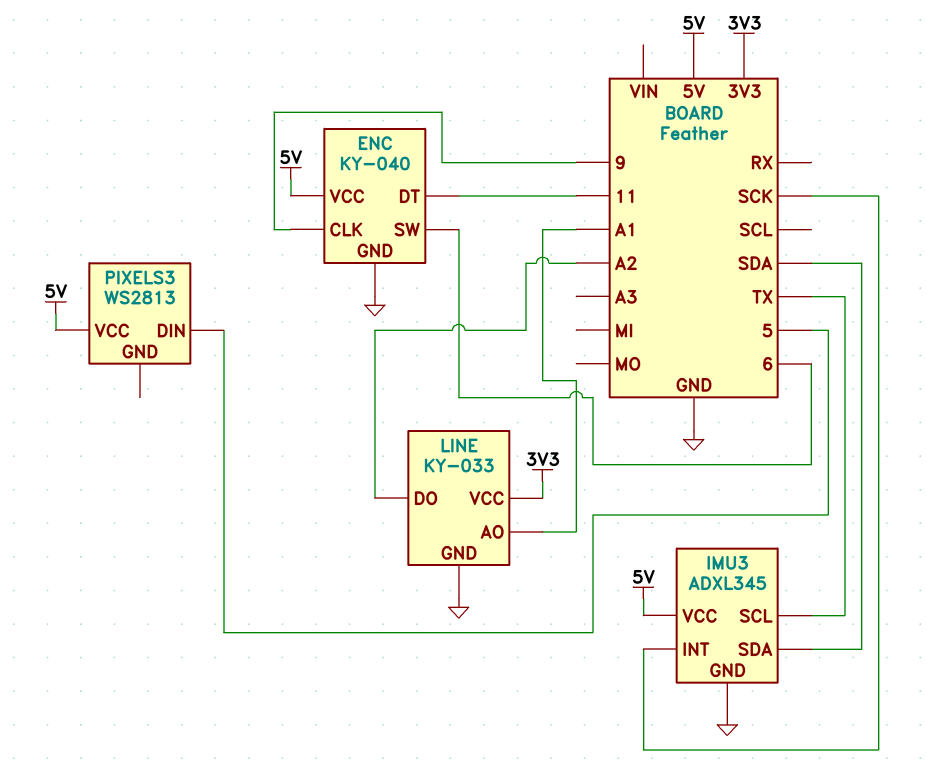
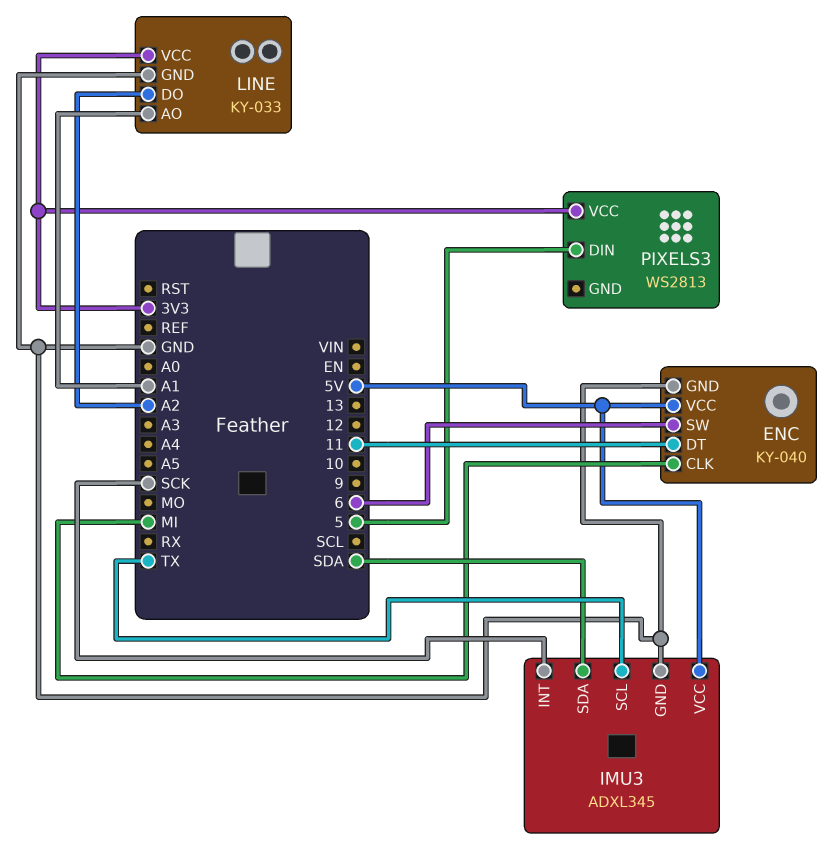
ENC pin CLK: 9 -> MI
PIXELS3 pin VCC: 5V -> 3V3

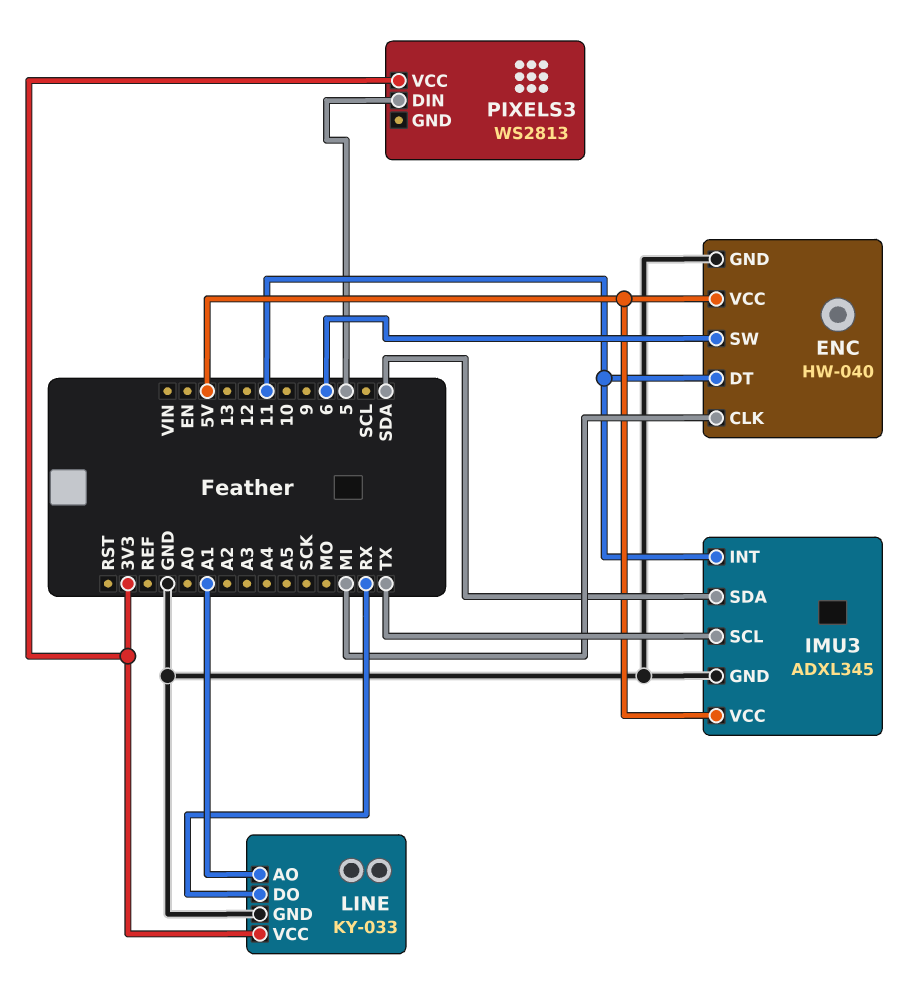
ENC: KY-040 -> HW-040
IMU3 pin INT: SCK -> 11
LINE pin DO: A2 -> RX

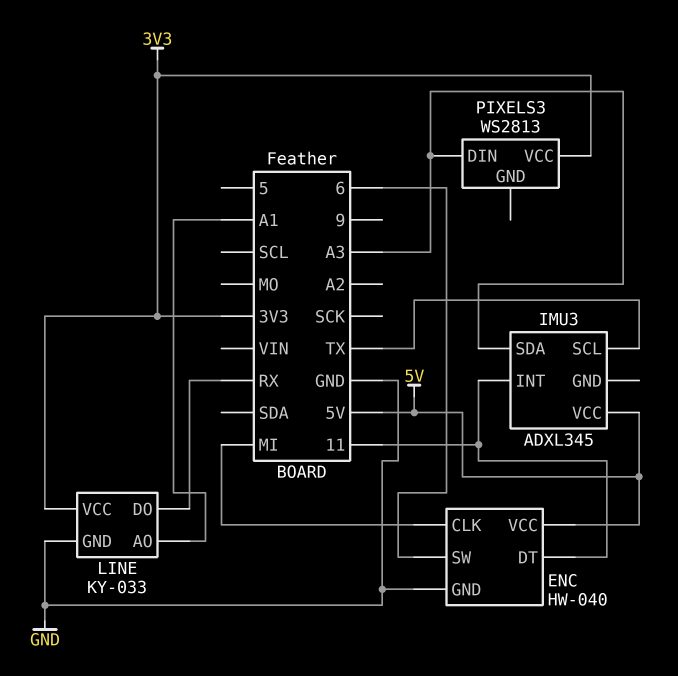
IMU3 pin GND: GND -> none
IMU3 pin SDA: SDA -> A3
PIXELS3 pin DIN: 5 -> A3

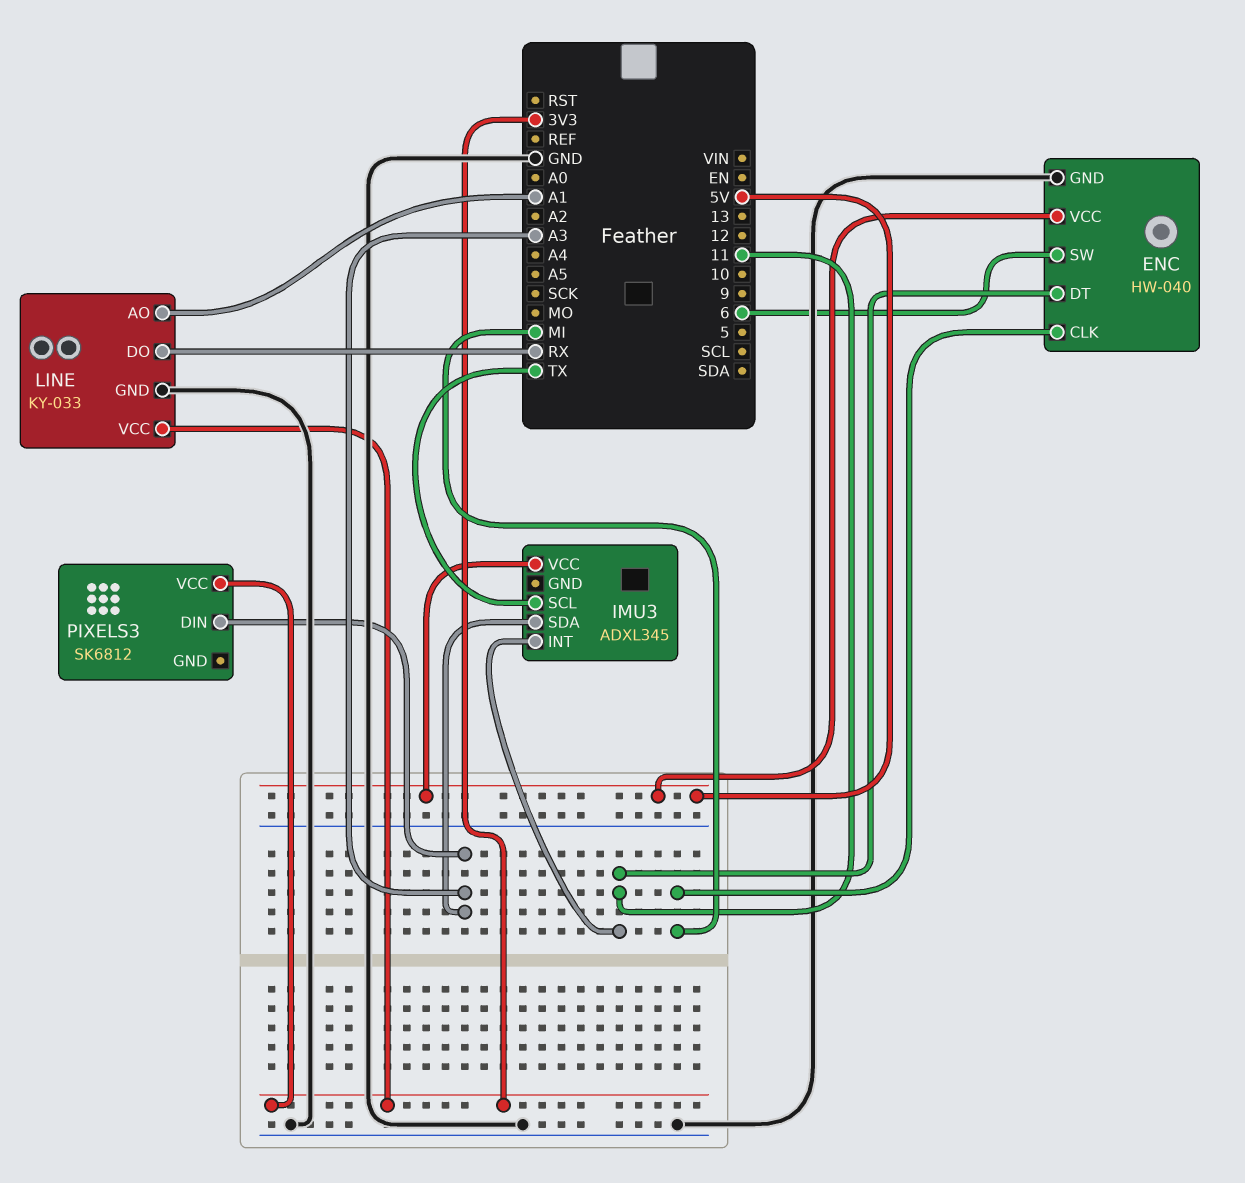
PIXELS3: WS2813 -> SK6812

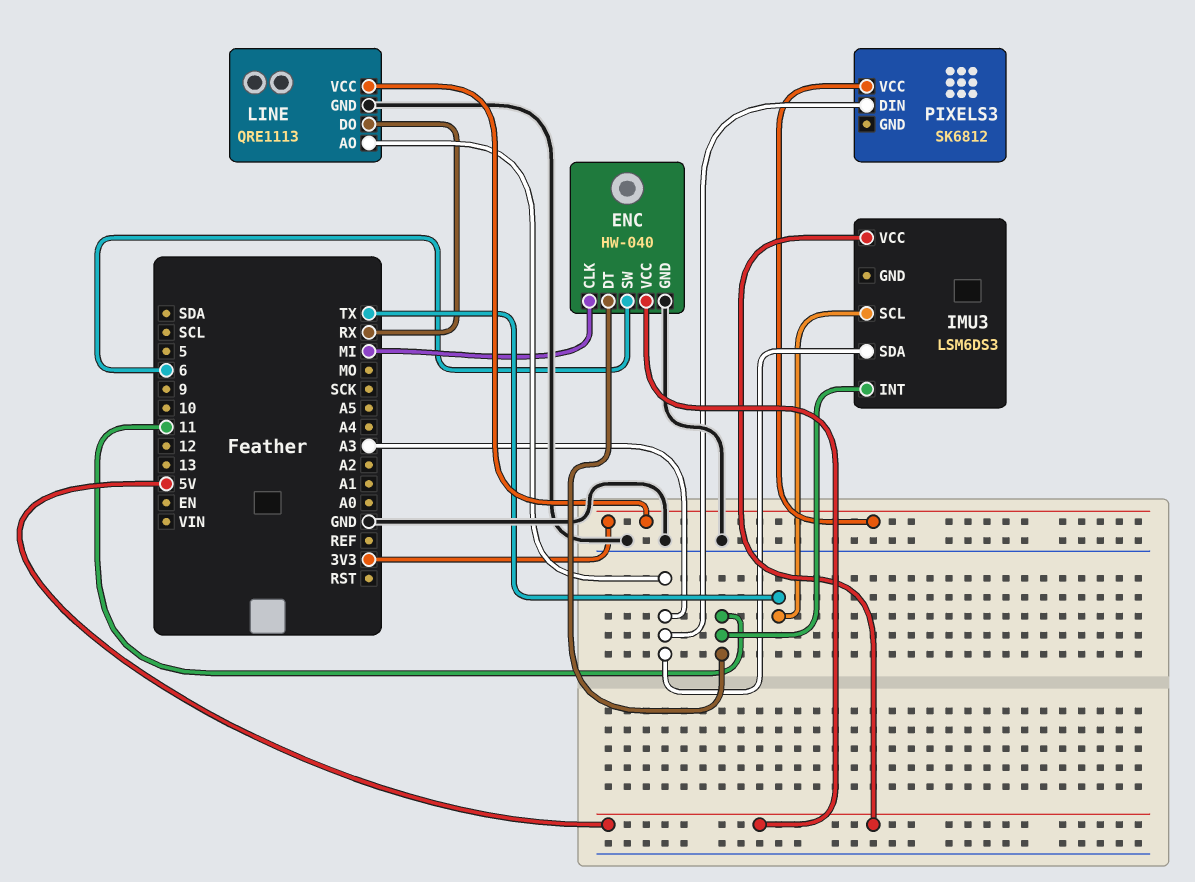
IMU3: ADXL345 -> LSM6DS3
LINE: KY-033 -> QRE1113
LINE pin AO: A1 -> A3

